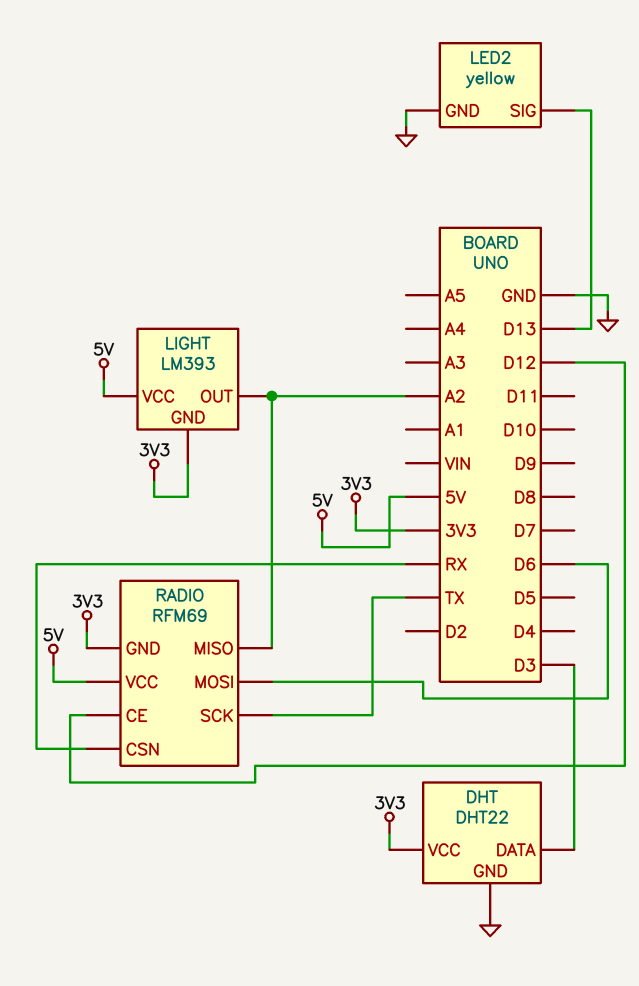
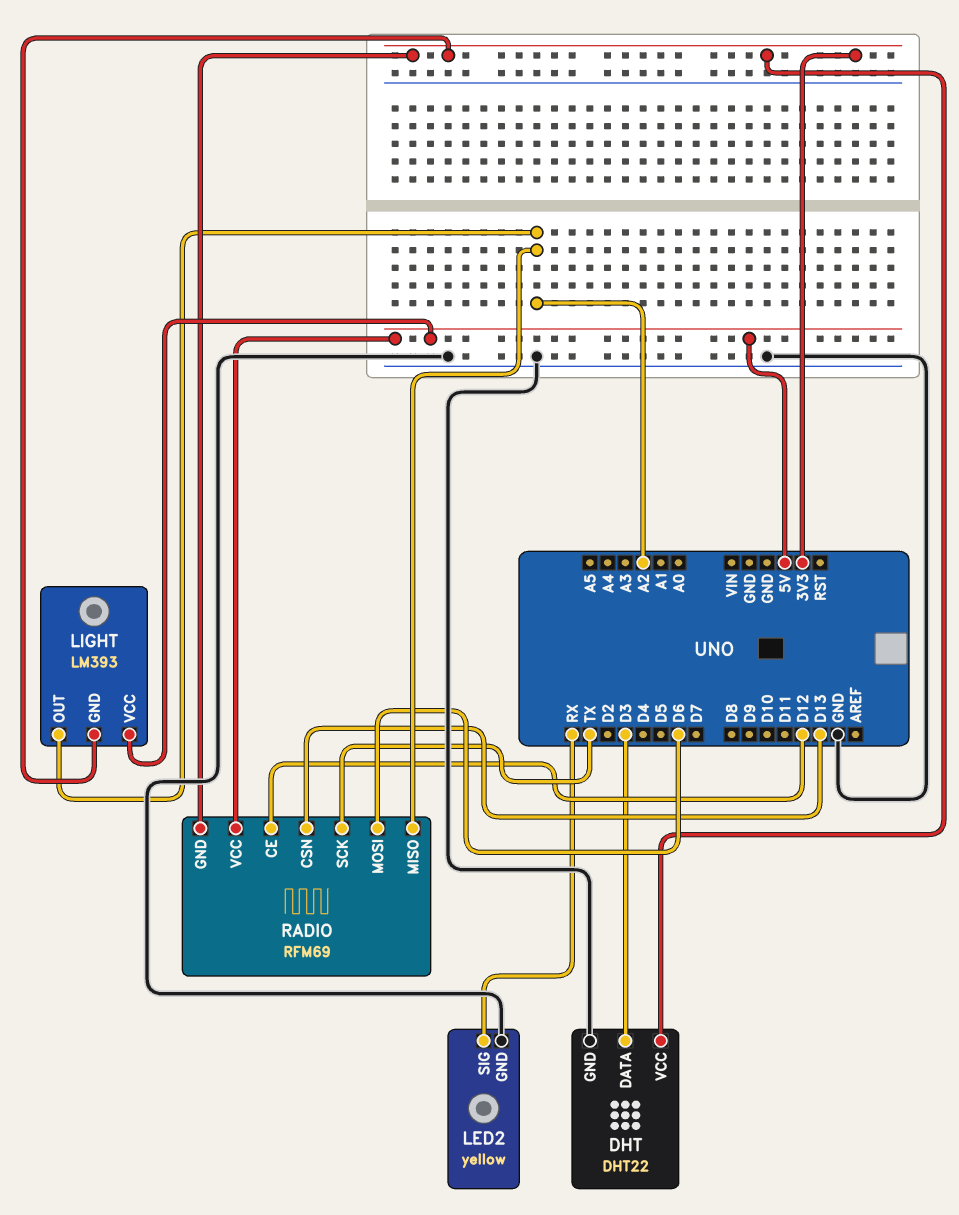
LED2 pin SIG: D13 -> RX
RADIO pin CSN: RX -> D13

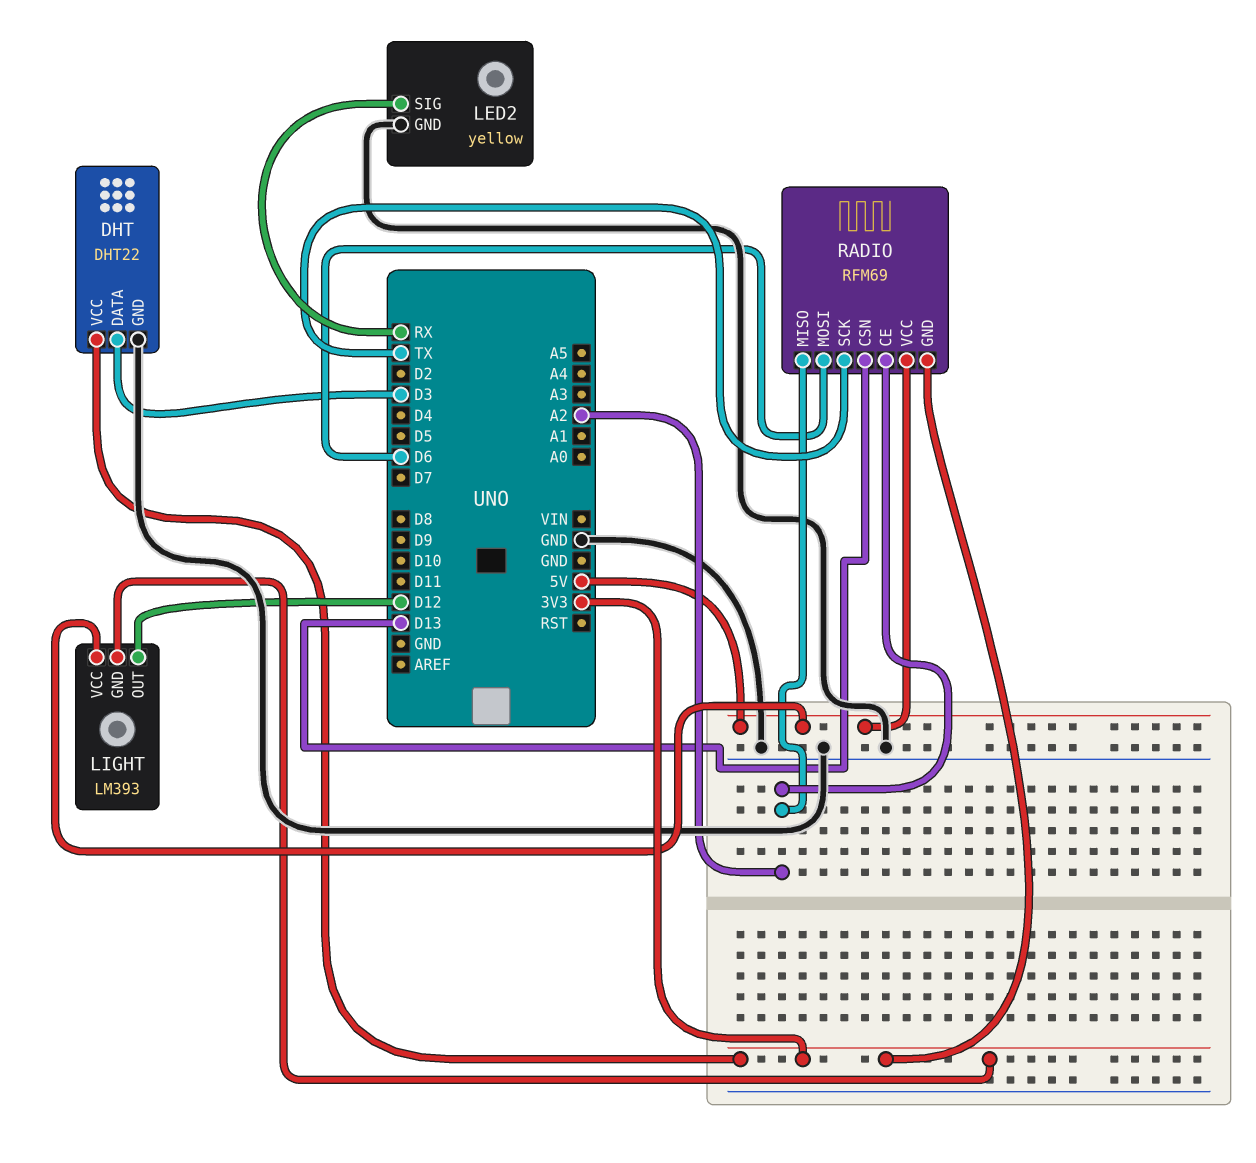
LIGHT pin OUT: A2 -> D12
RADIO pin CE: D12 -> A2

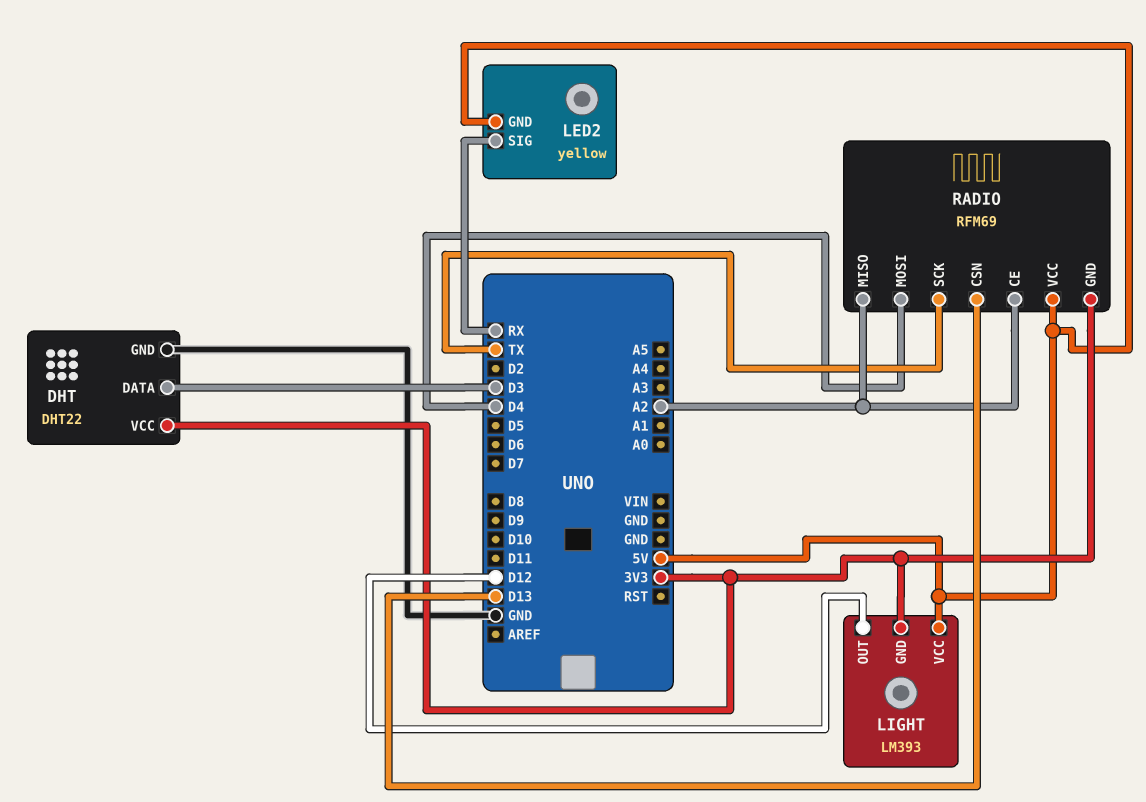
LED2 pin GND: GND -> 5V
RADIO pin MOSI: D6 -> D4

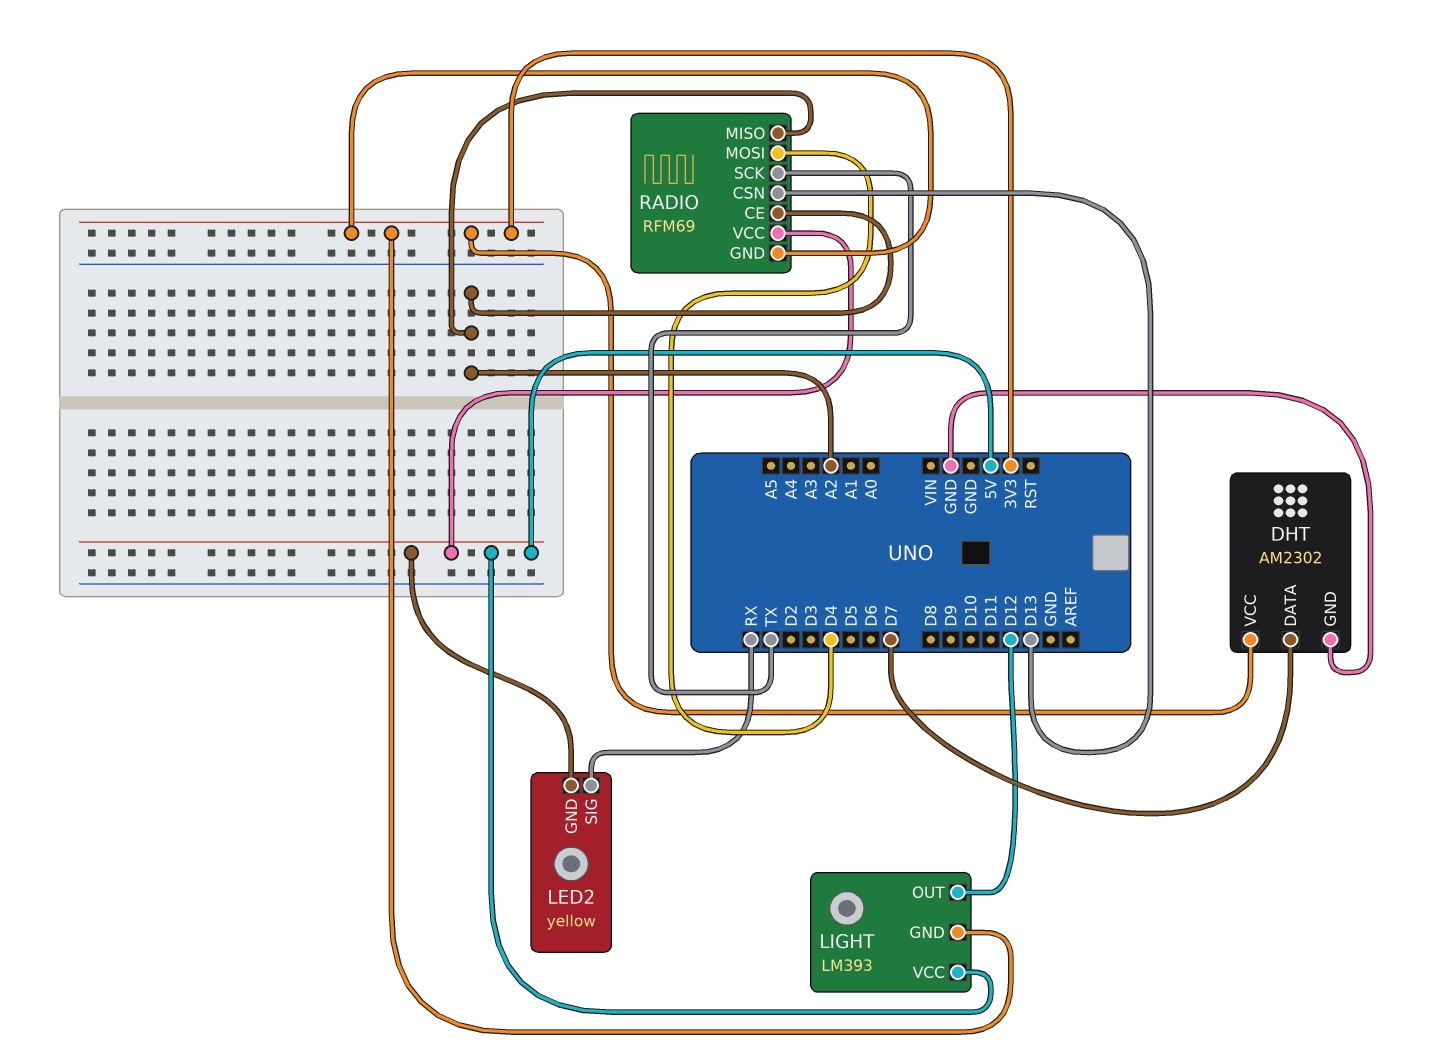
DHT: DHT22 -> AM2302
DHT pin DATA: D3 -> D7

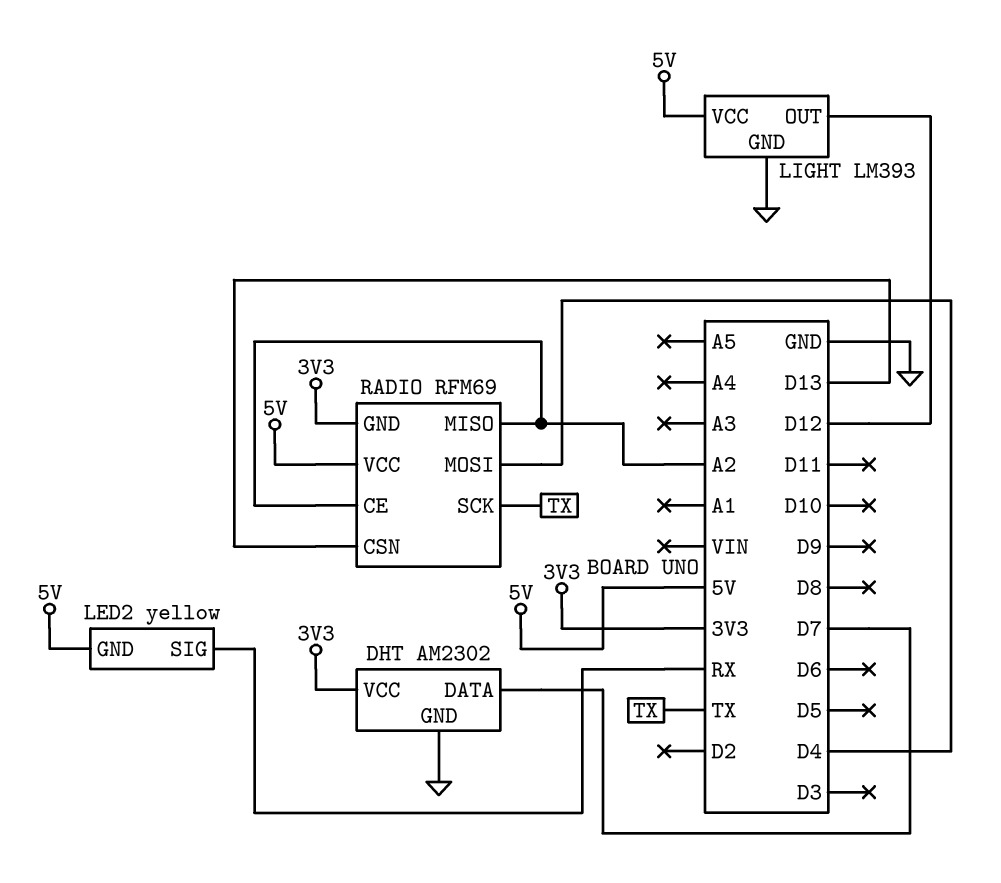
LIGHT pin GND: 3V3 -> GND

